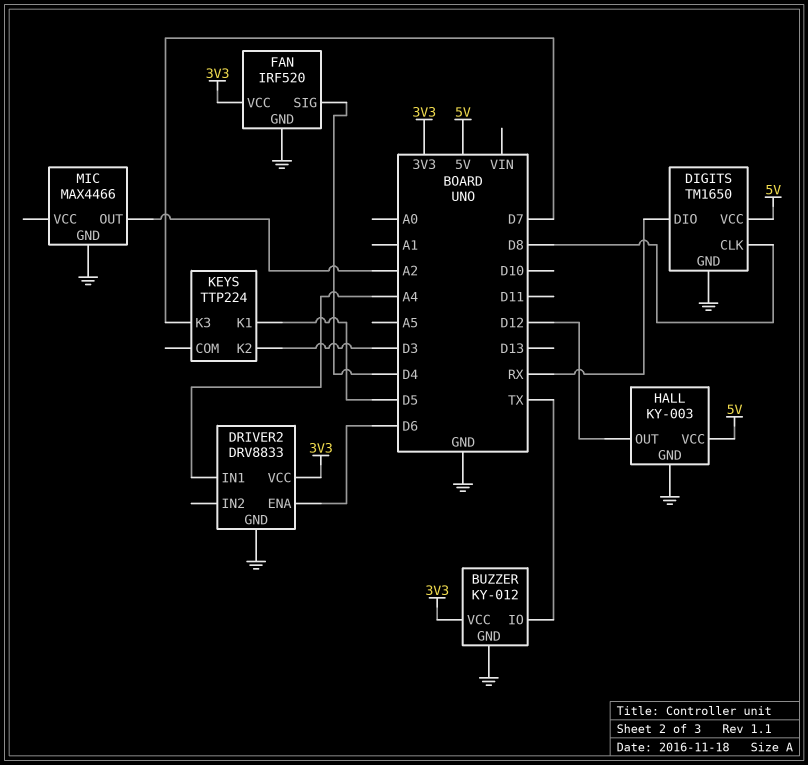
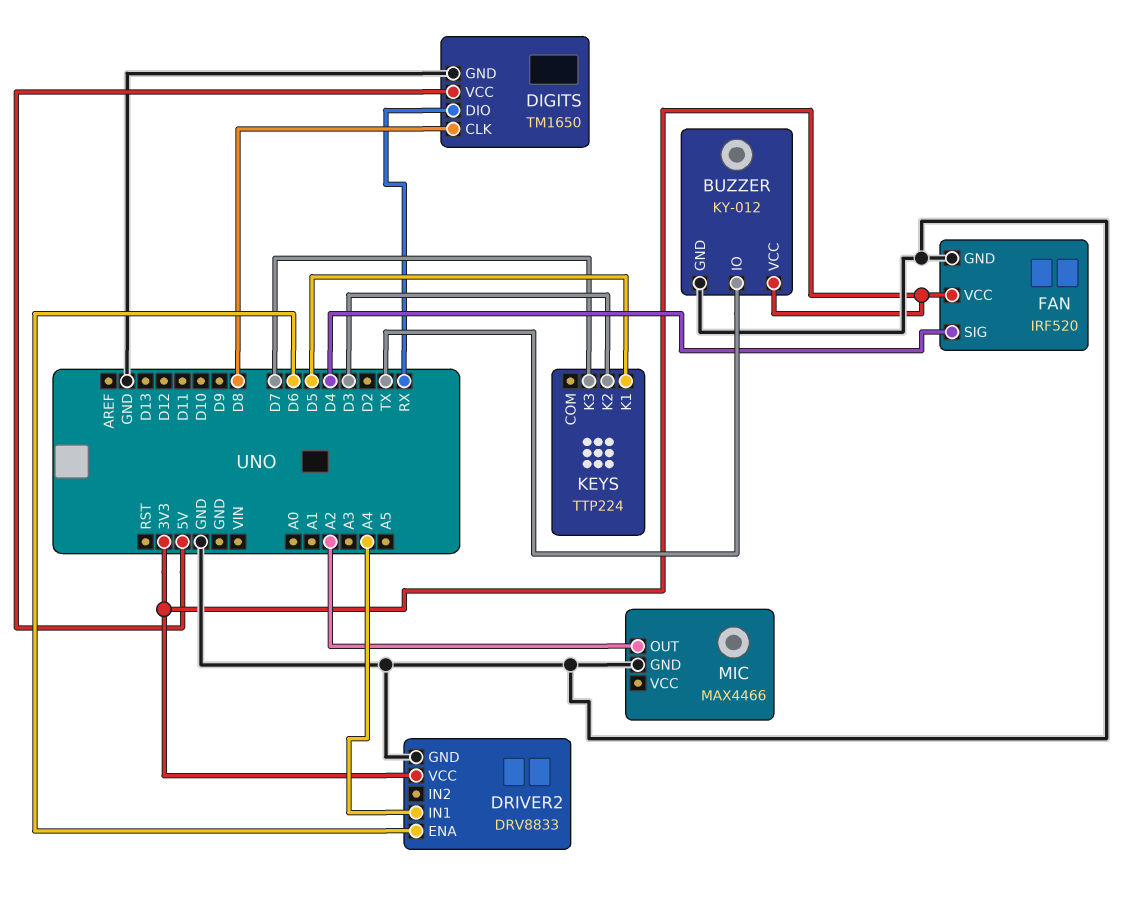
HALL: KY-003 -> none
HALL pin GND: GND -> none
HALL pin OUT: D12 -> none
HALL pin VCC: 5V -> none

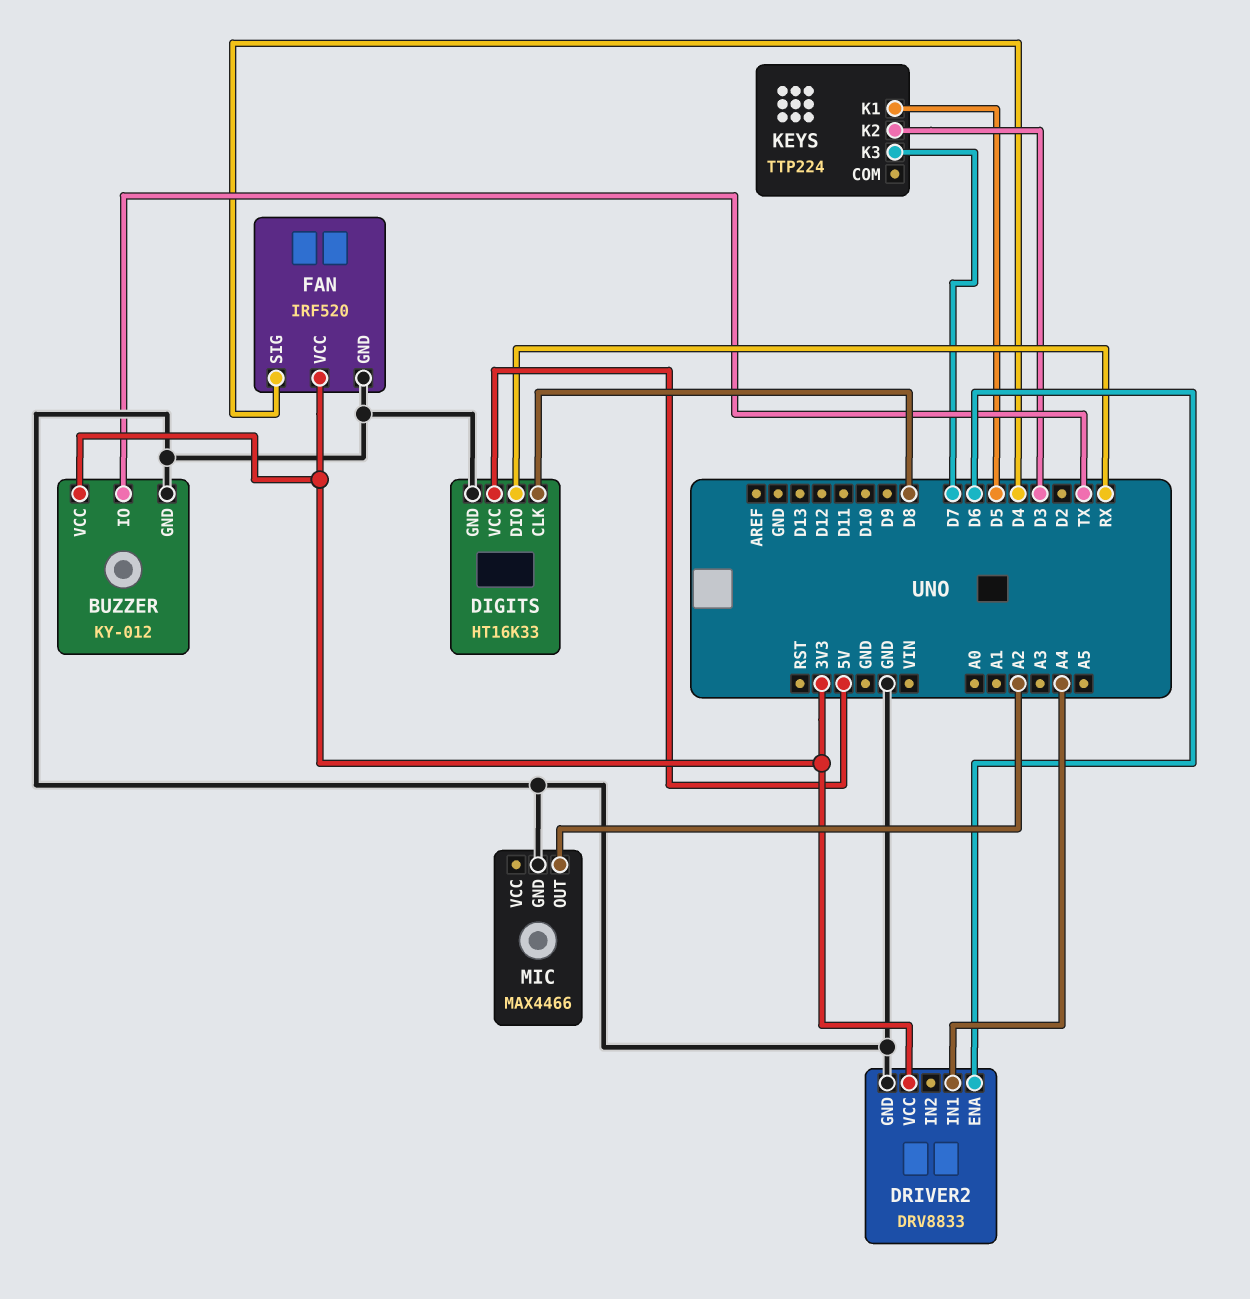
DIGITS: TM1650 -> HT16K33

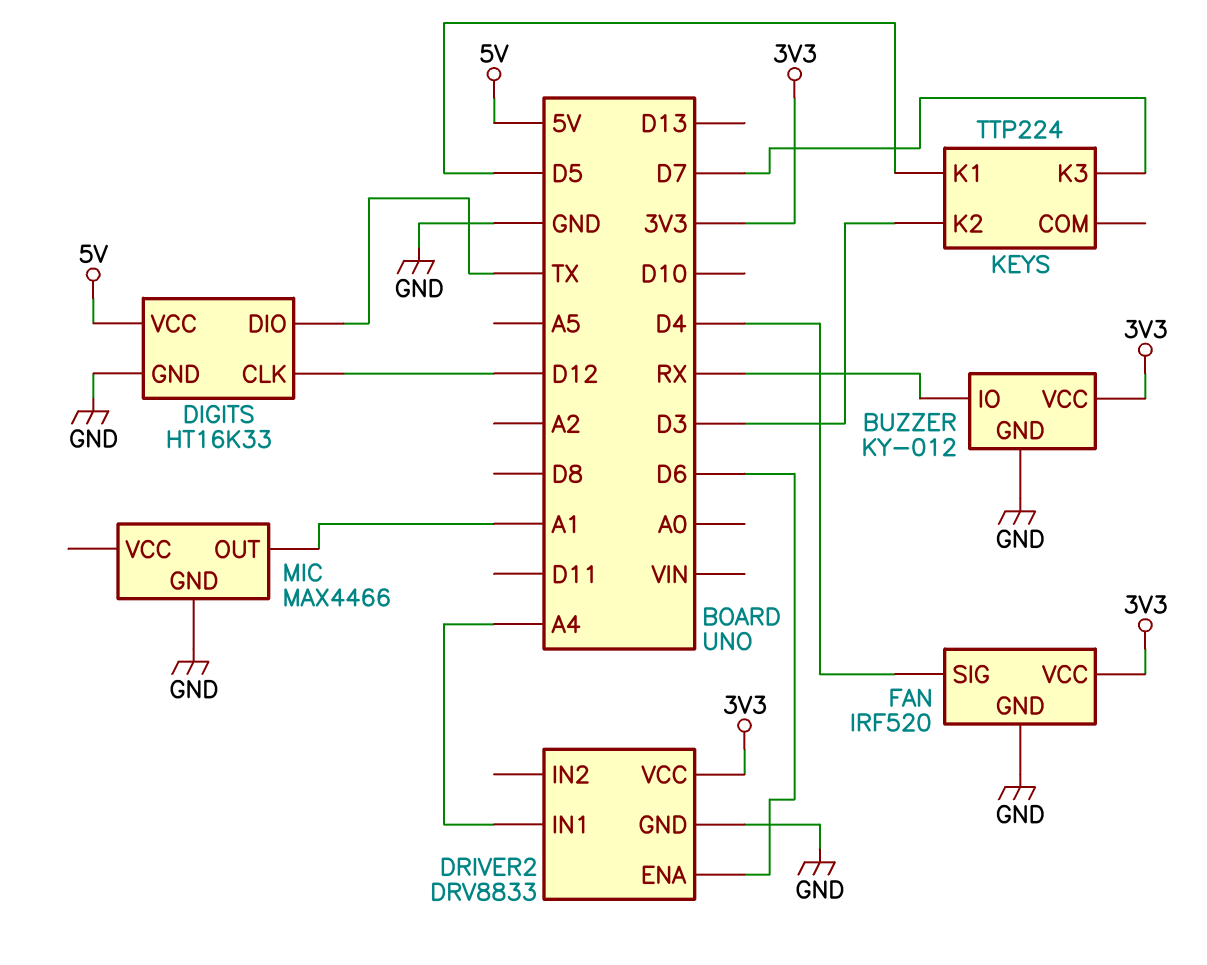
BUZZER pin IO: TX -> RX
DIGITS pin CLK: D8 -> D12
DIGITS pin DIO: RX -> TX
MIC pin OUT: A2 -> A1

